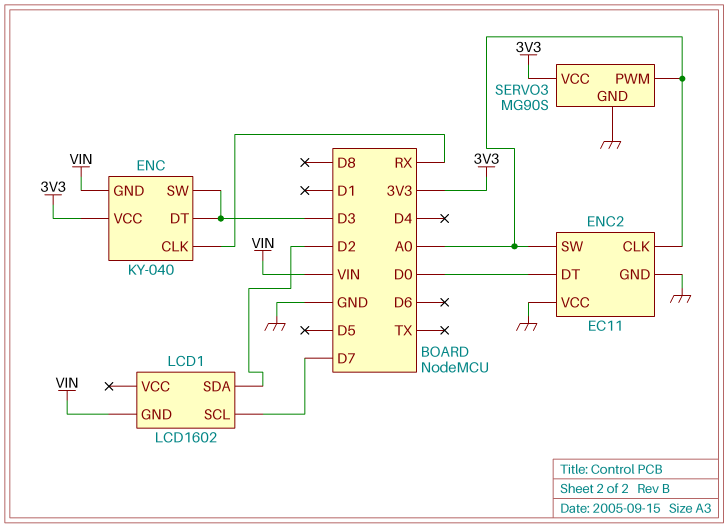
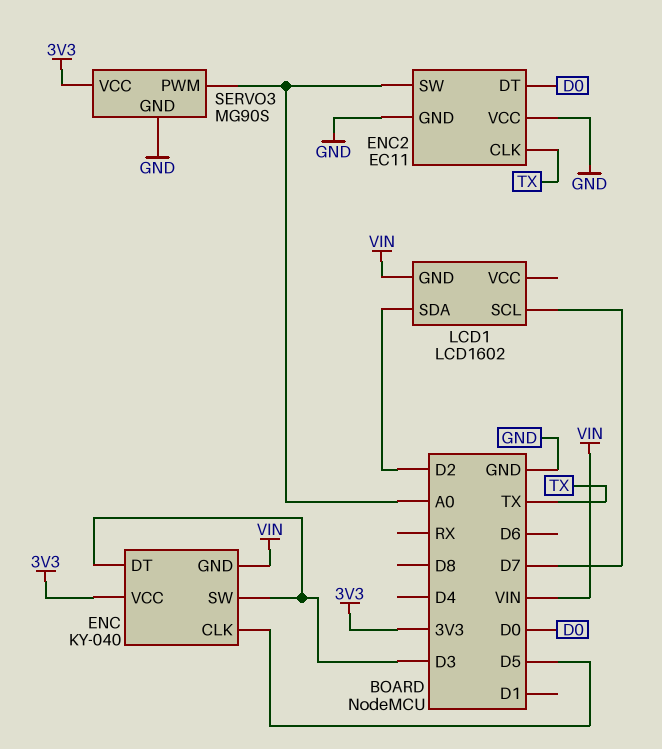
ENC pin CLK: RX -> D5
ENC2 pin CLK: A0 -> TX

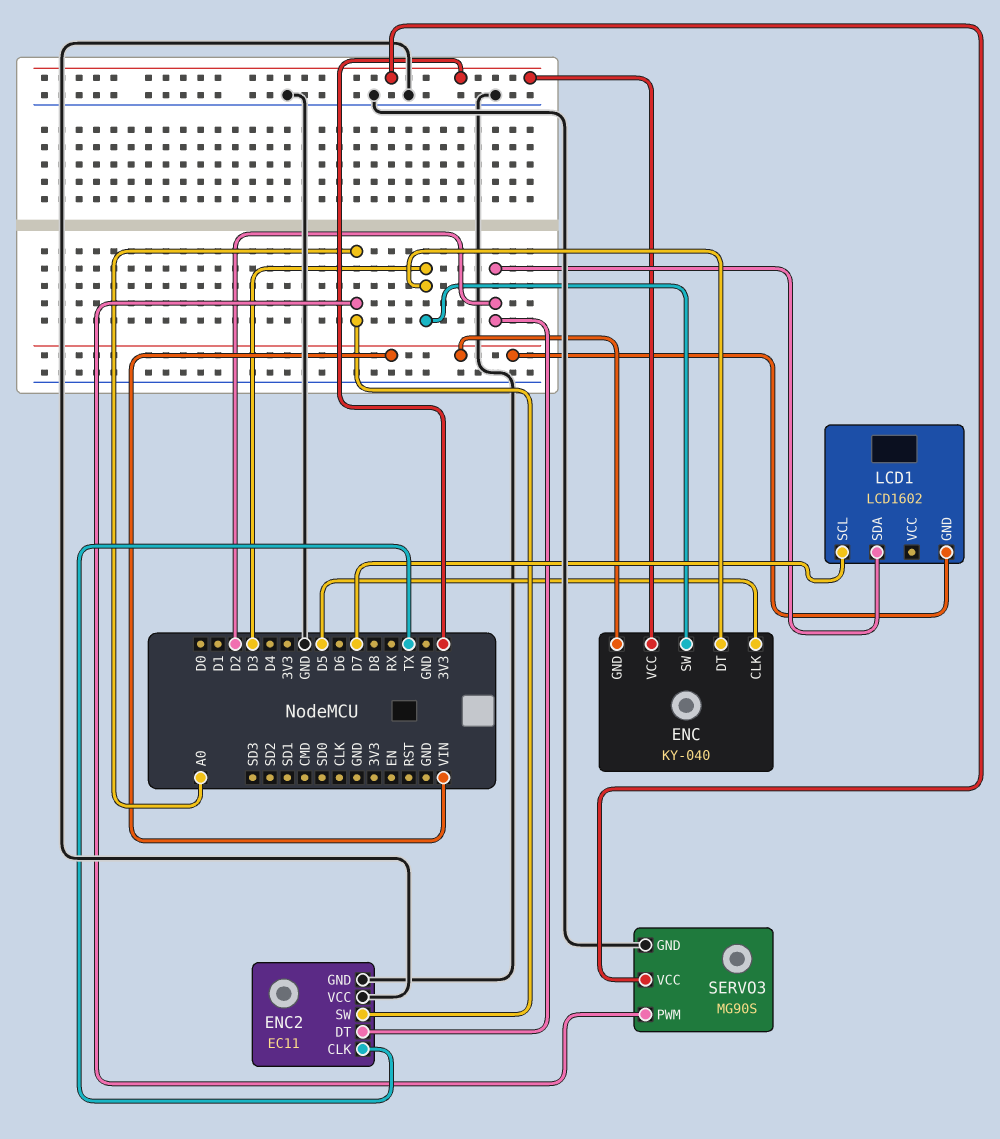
ENC2 pin DT: D0 -> D2

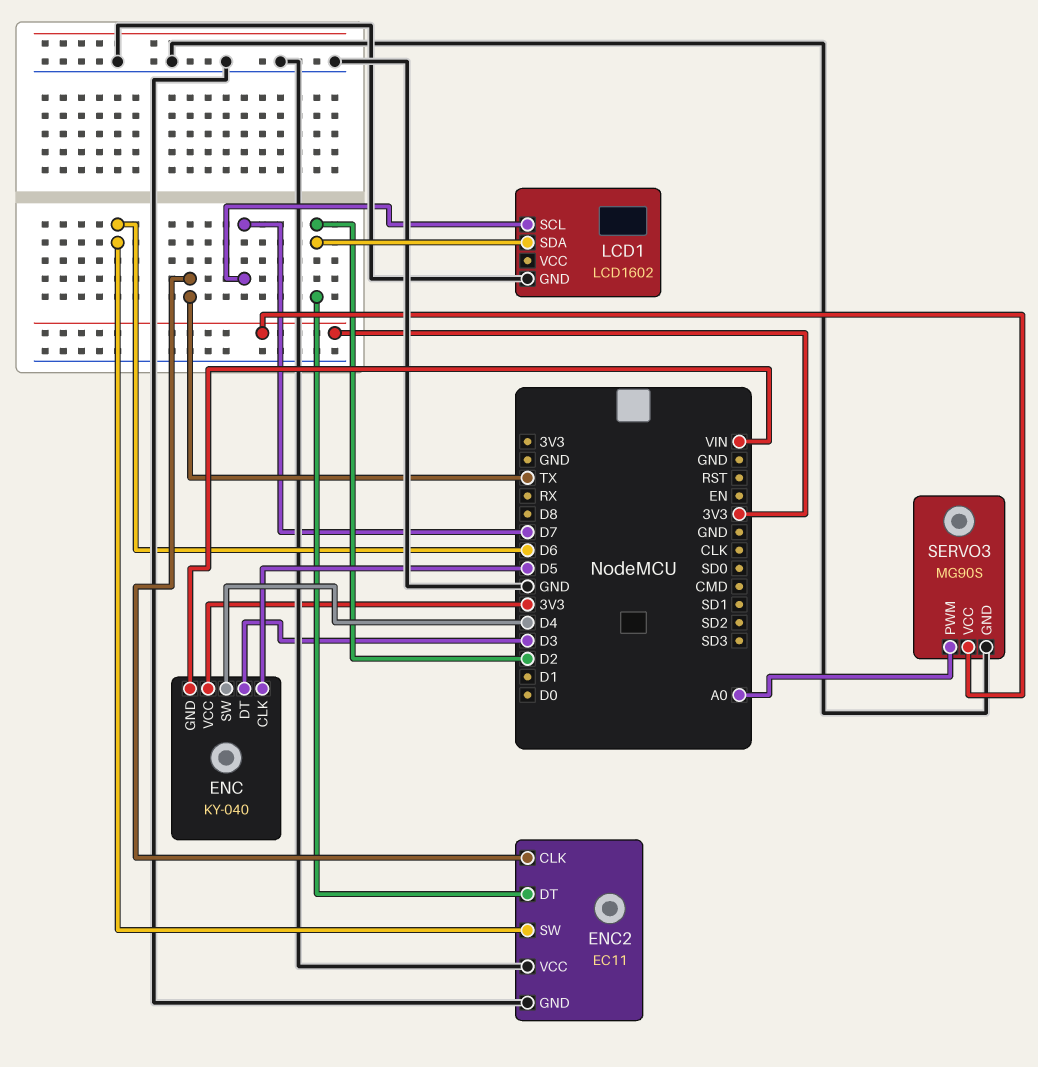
ENC pin SW: D3 -> D4
ENC2 pin SW: A0 -> D6
LCD1 pin GND: VIN -> GND

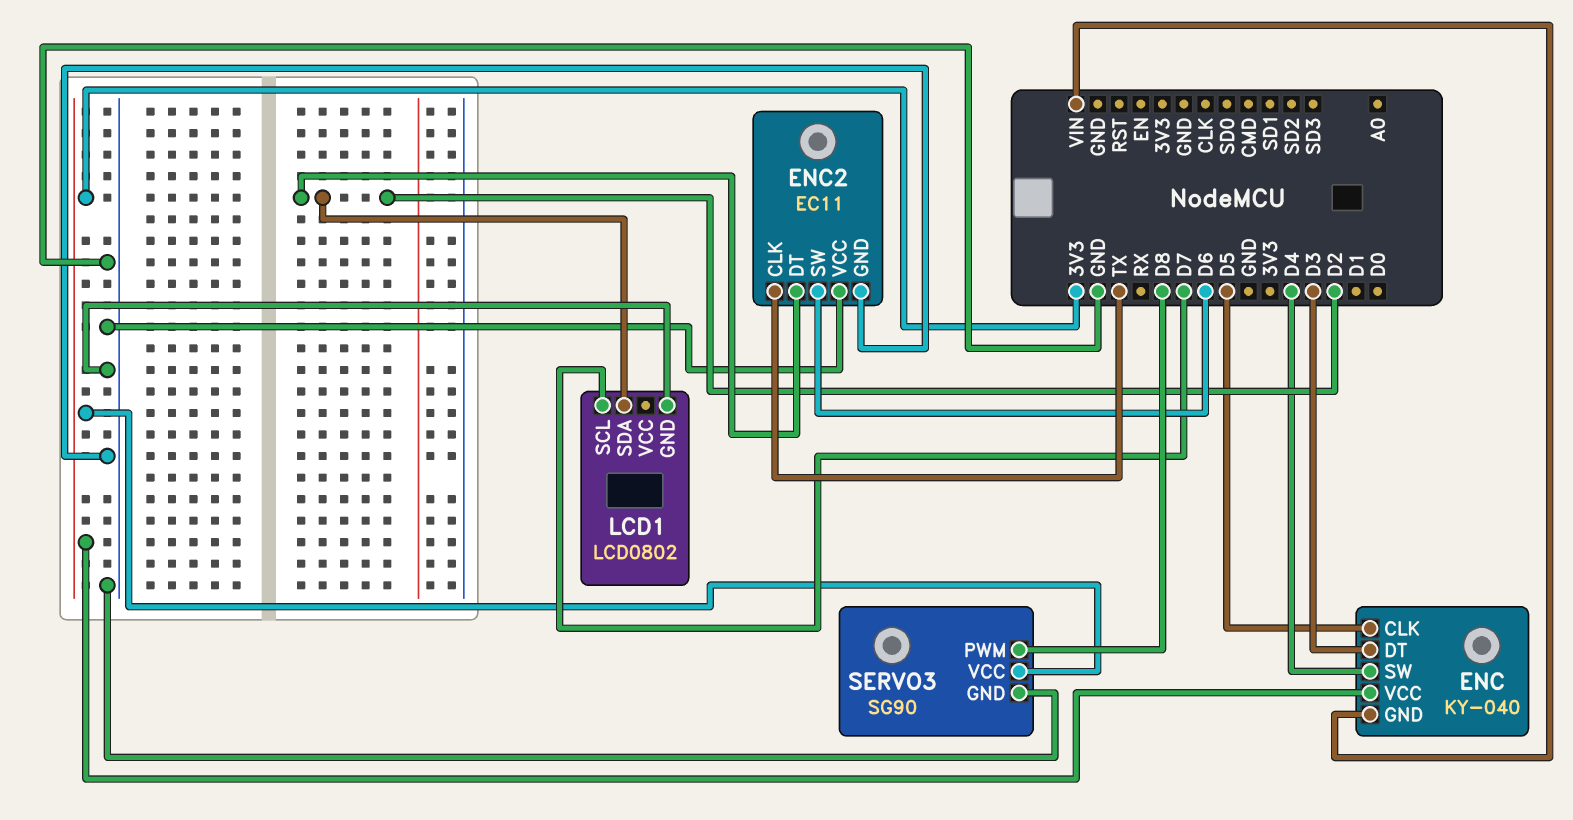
LCD1: LCD1602 -> LCD0802
SERVO3: MG90S -> SG90
SERVO3 pin PWM: A0 -> D8

